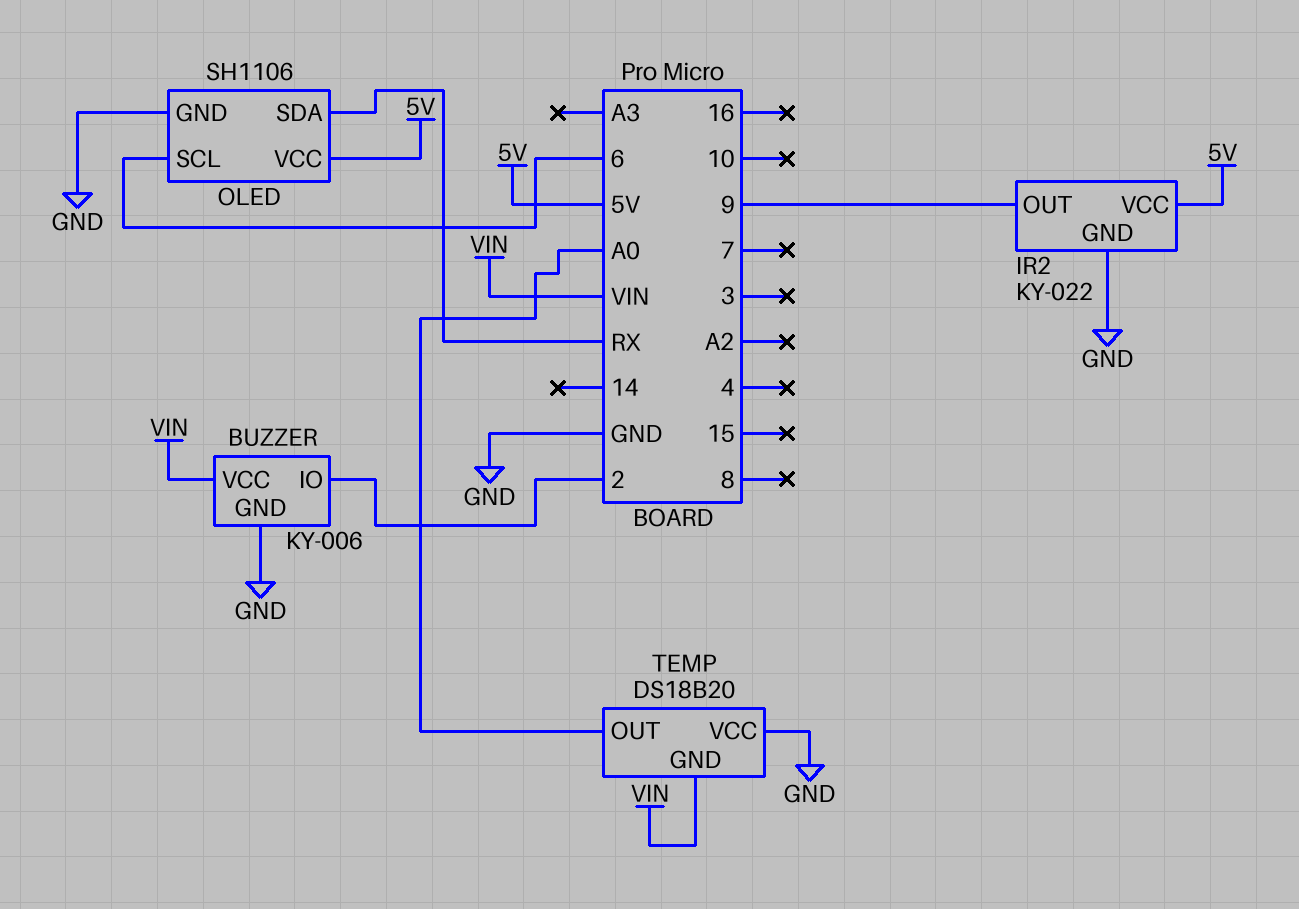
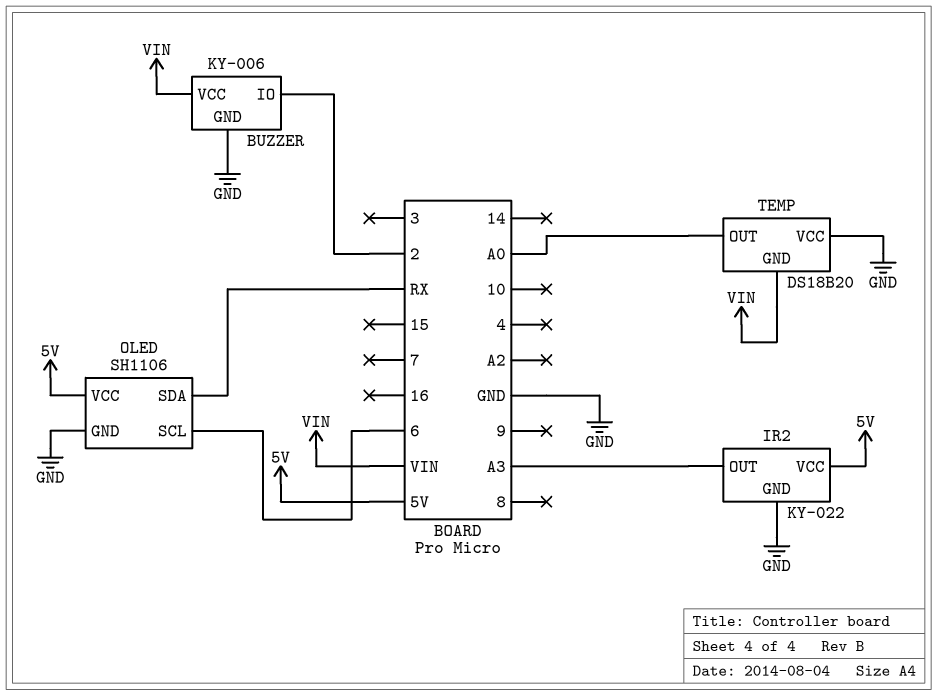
IR2 pin OUT: 9 -> A3

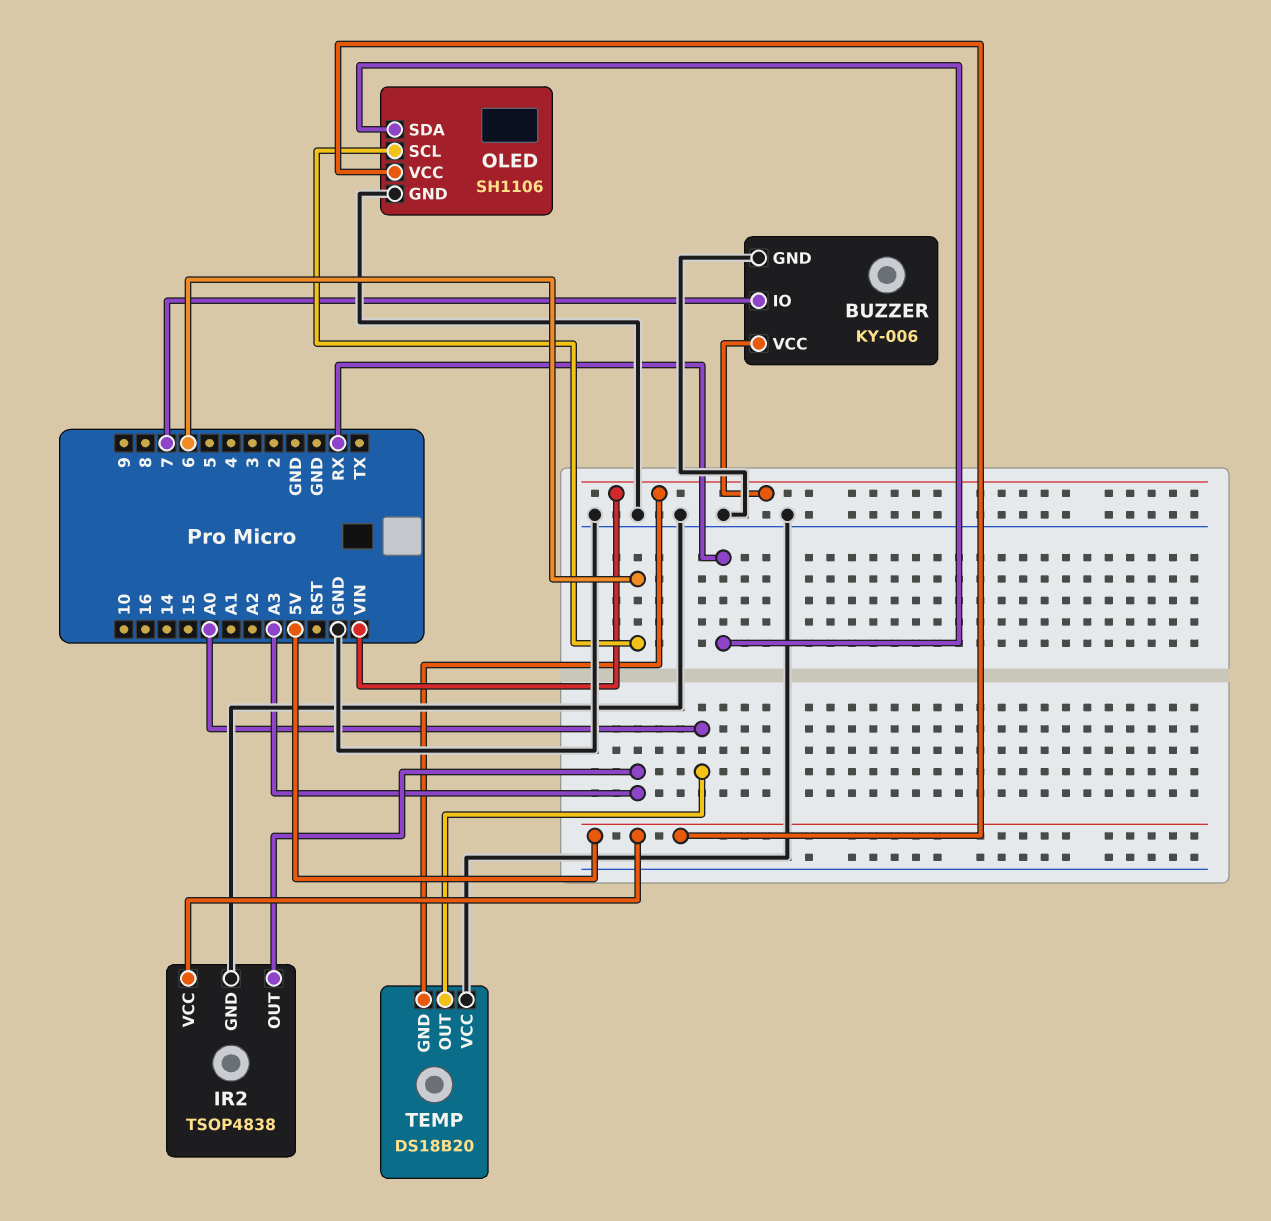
BUZZER pin IO: 2 -> 7
IR2: KY-022 -> TSOP4838

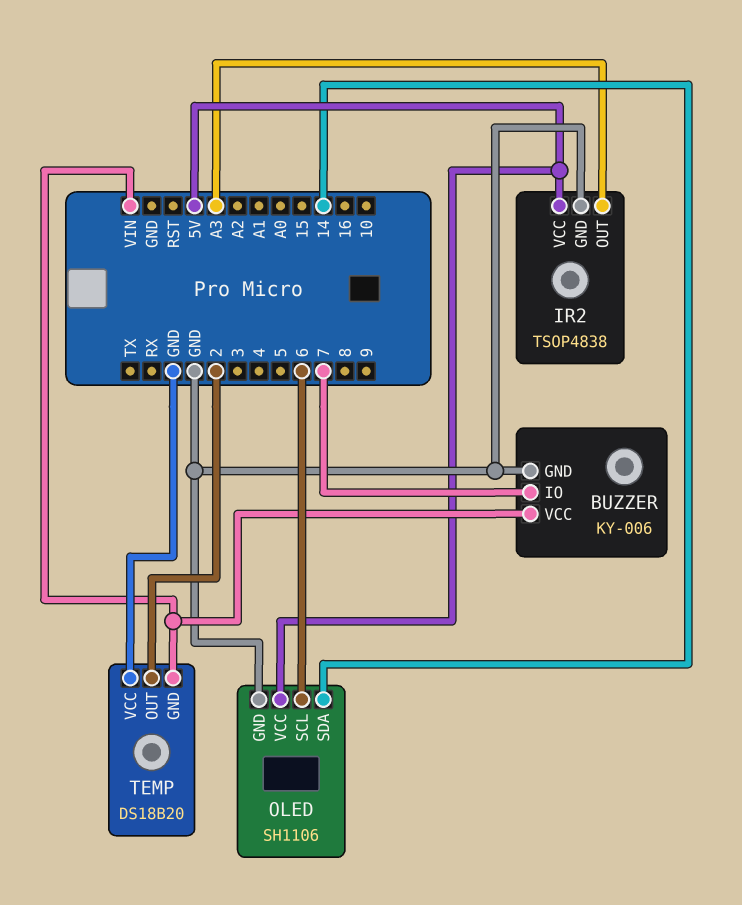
OLED pin SDA: RX -> 14
TEMP pin OUT: A0 -> 2

